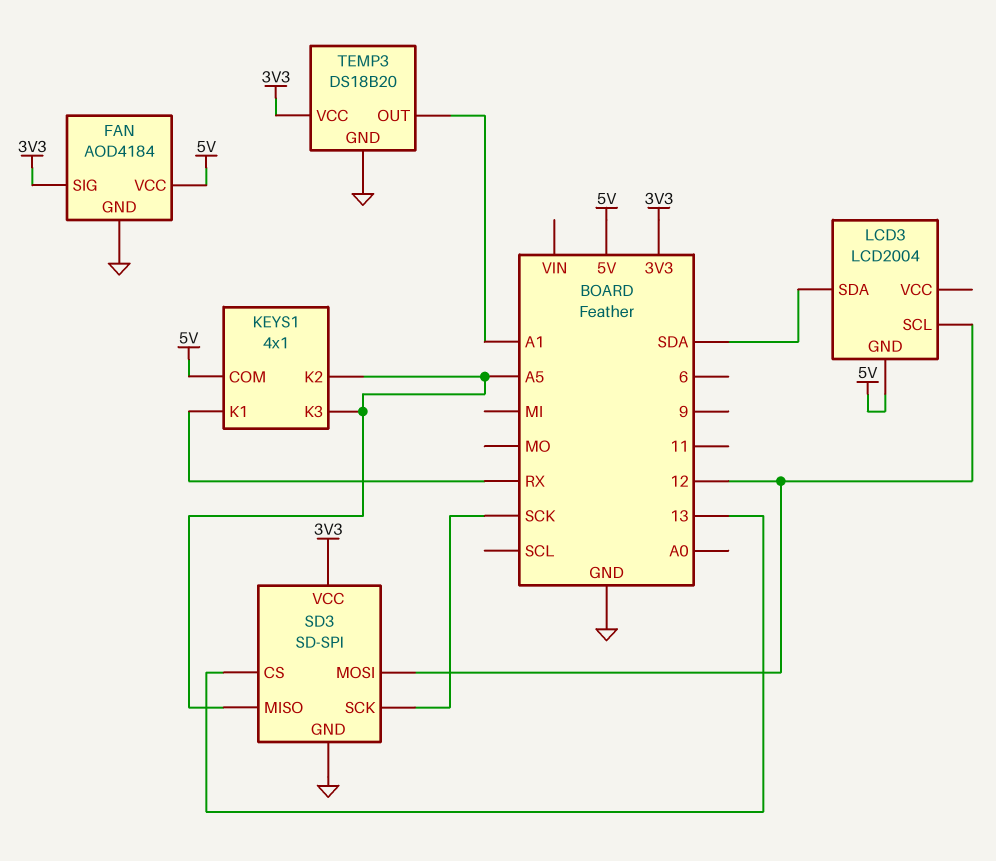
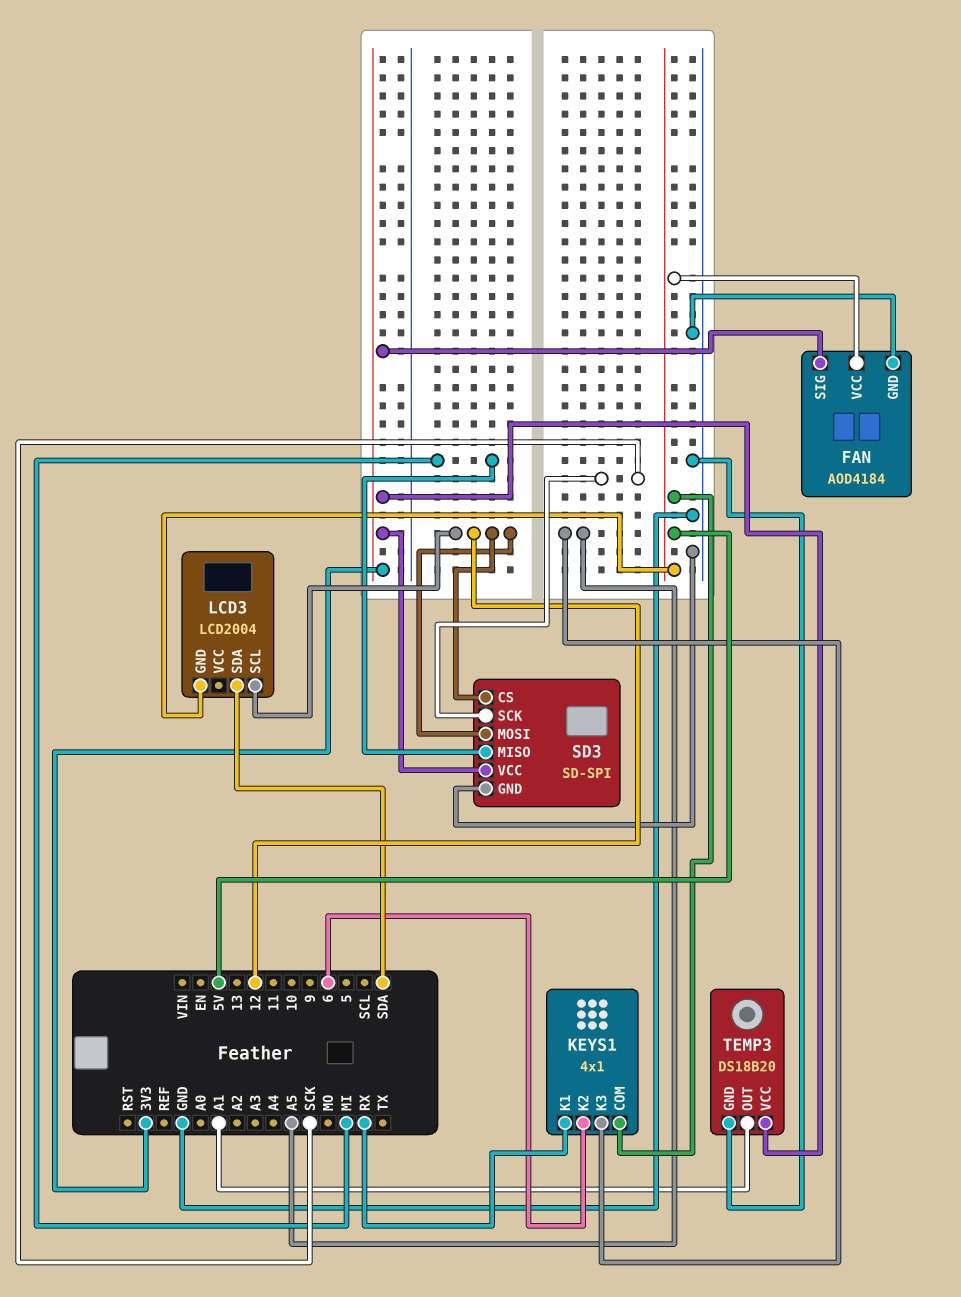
KEYS1 pin K2: A5 -> 6
SD3 pin CS: 13 -> 12
SD3 pin MISO: A5 -> MI

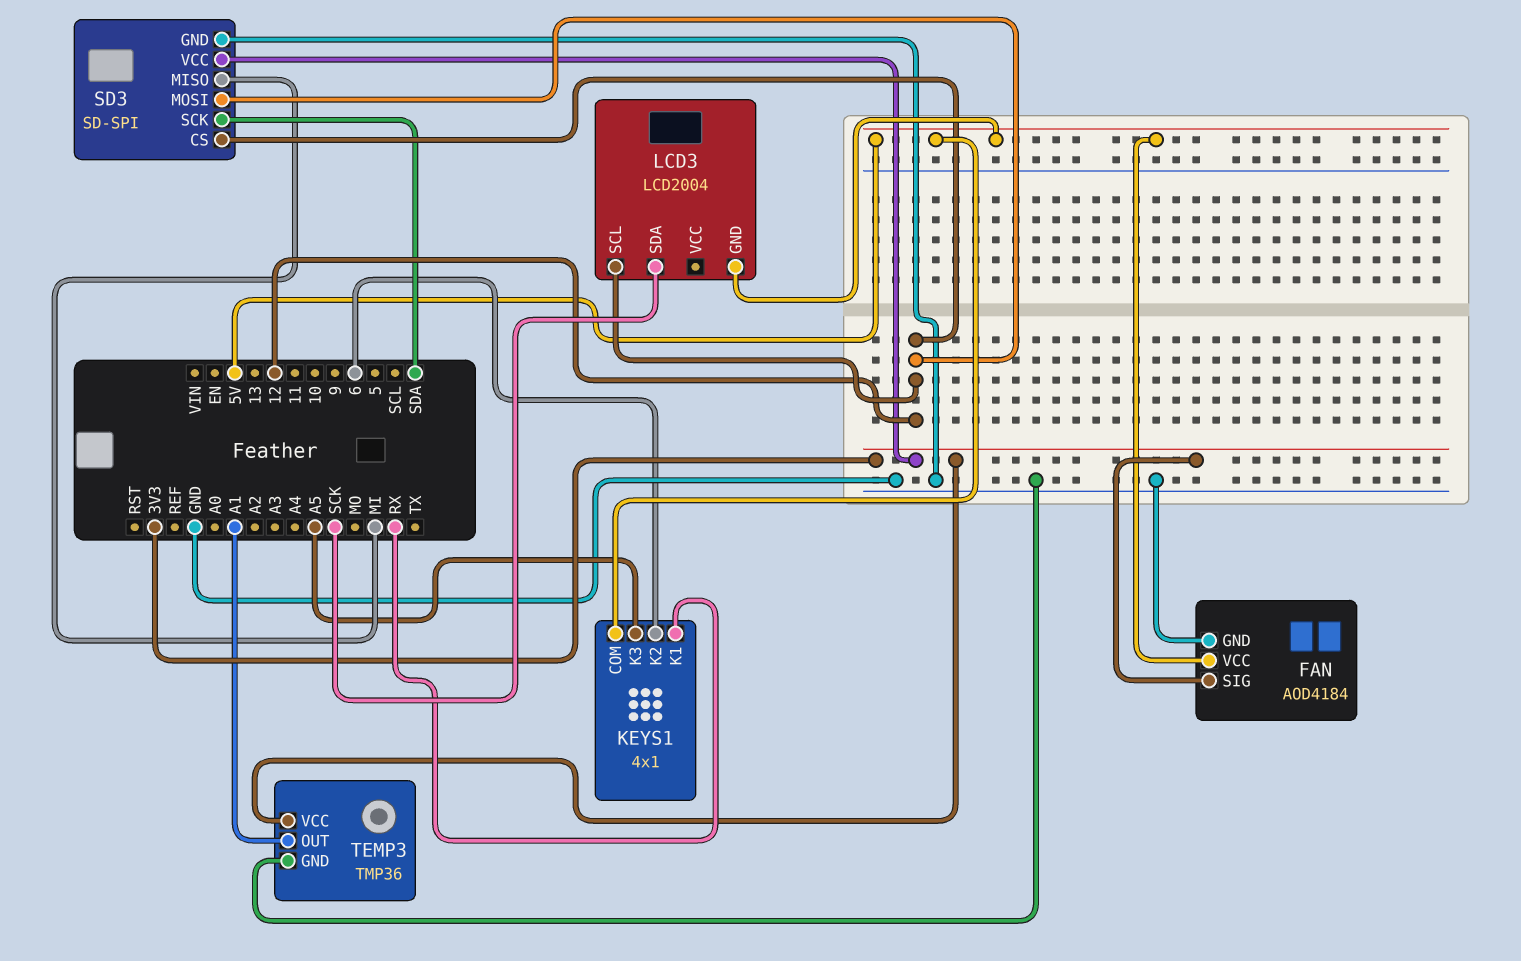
LCD3 pin SDA: SDA -> SCK
SD3 pin SCK: SCK -> SDA
TEMP3: DS18B20 -> TMP36

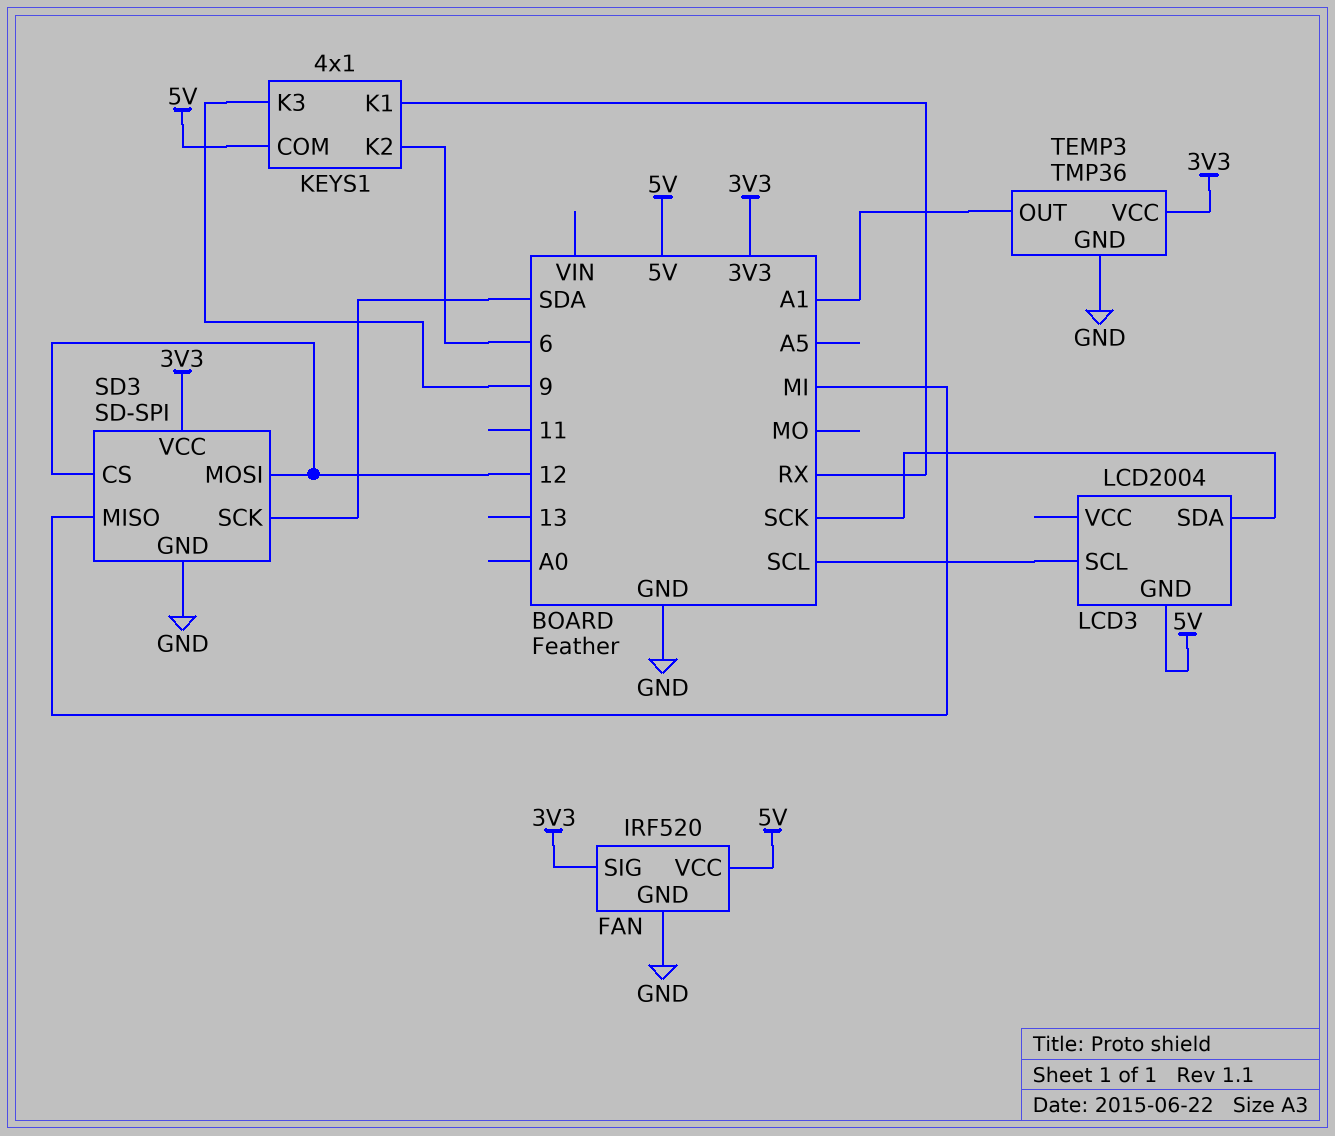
FAN: AOD4184 -> IRF520
KEYS1 pin K3: A5 -> 9
LCD3 pin SCL: 12 -> SCL

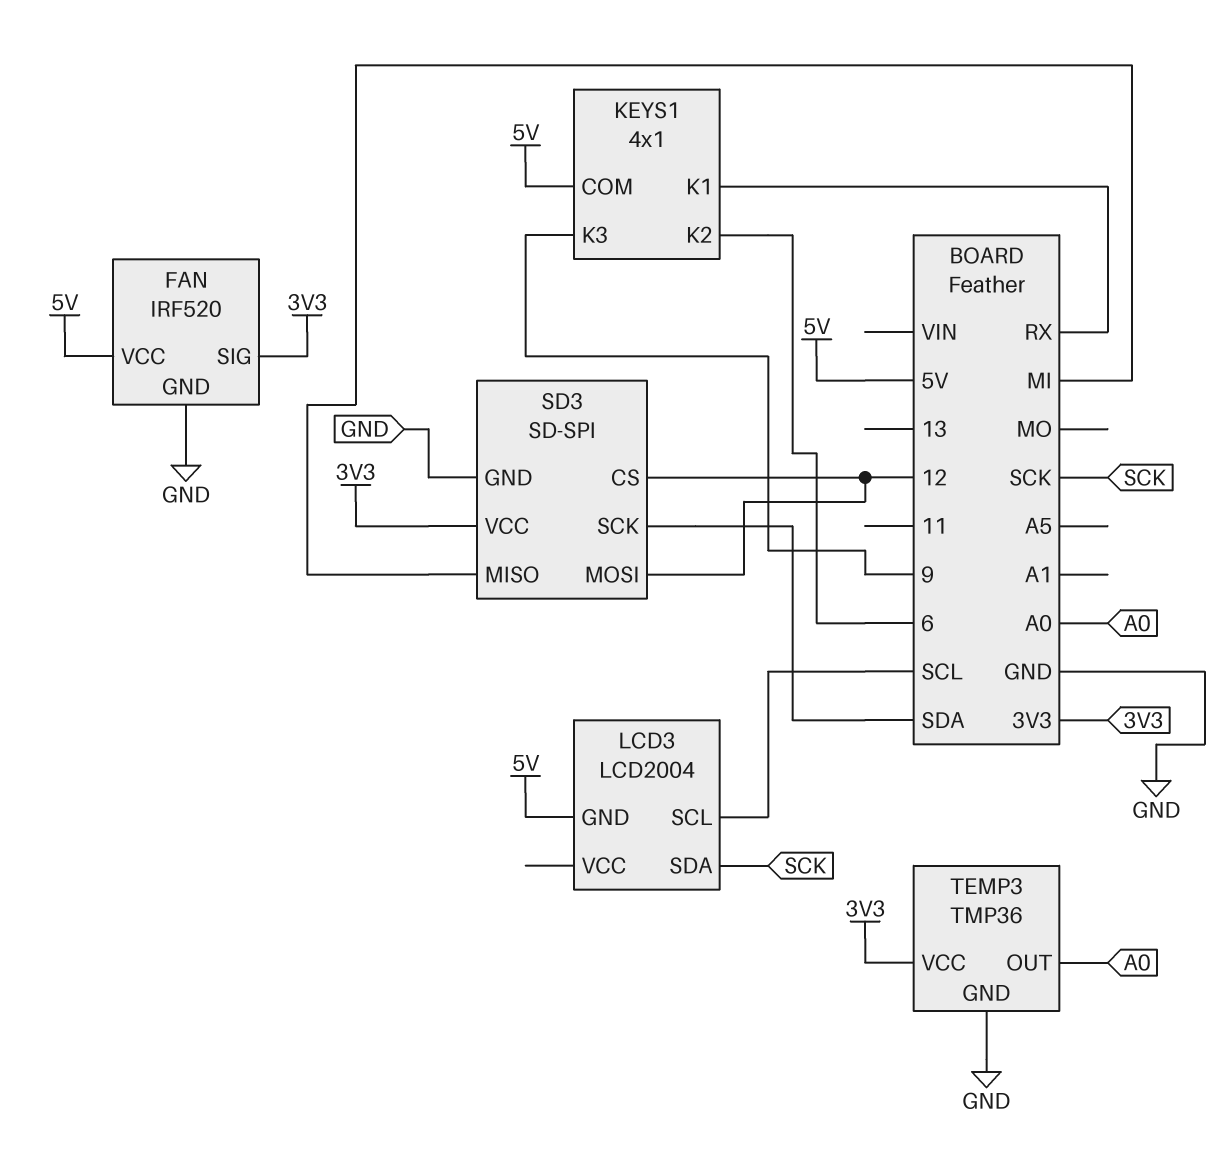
TEMP3 pin OUT: A1 -> A0

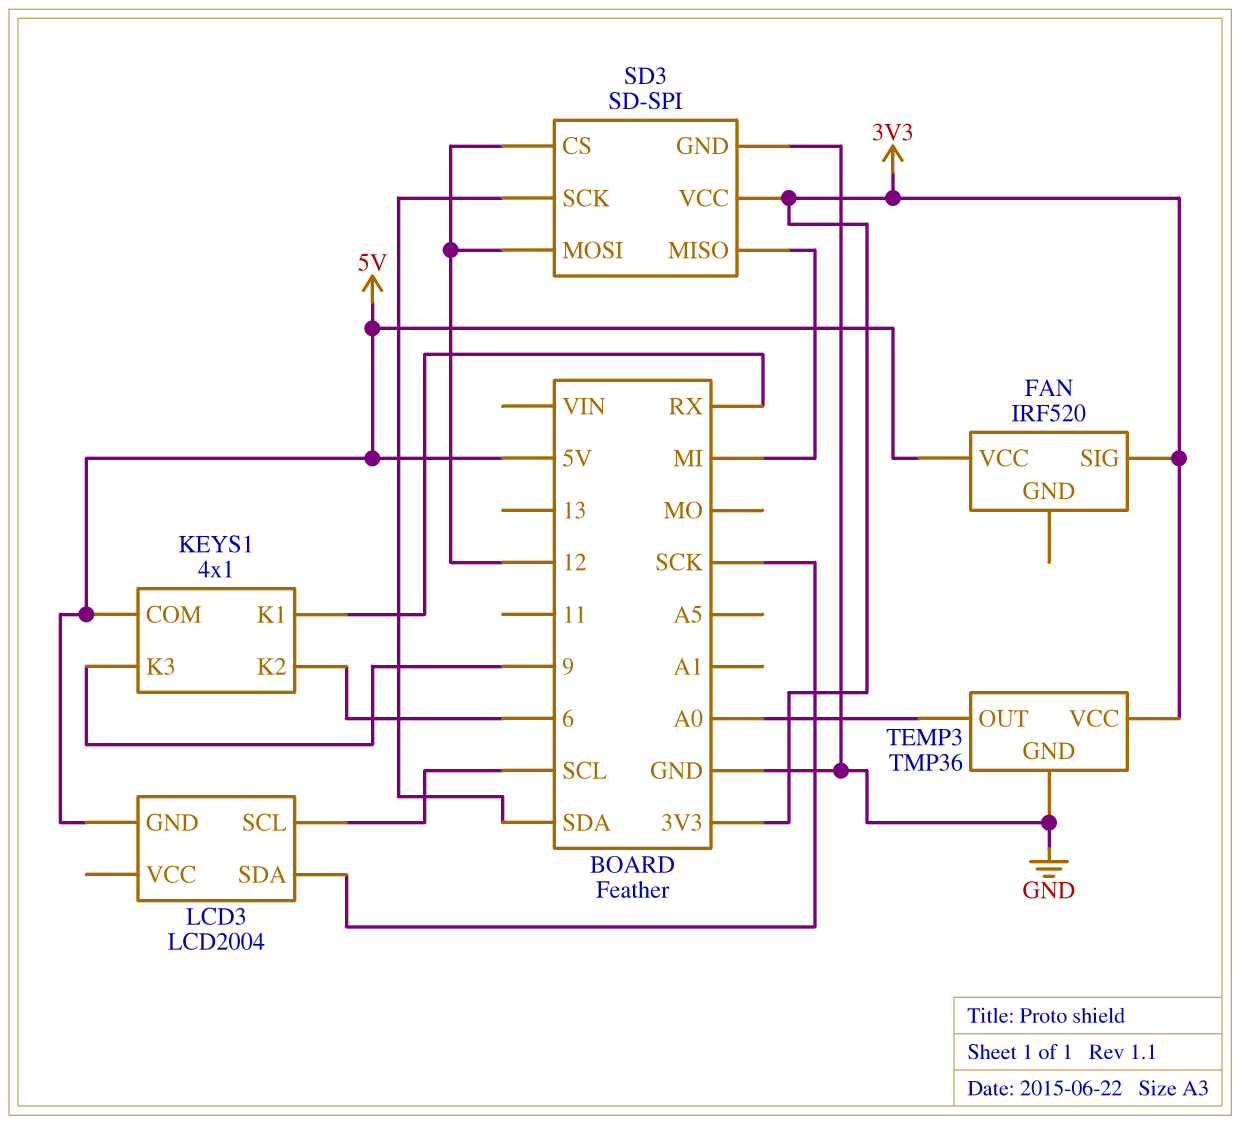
FAN pin GND: GND -> none

